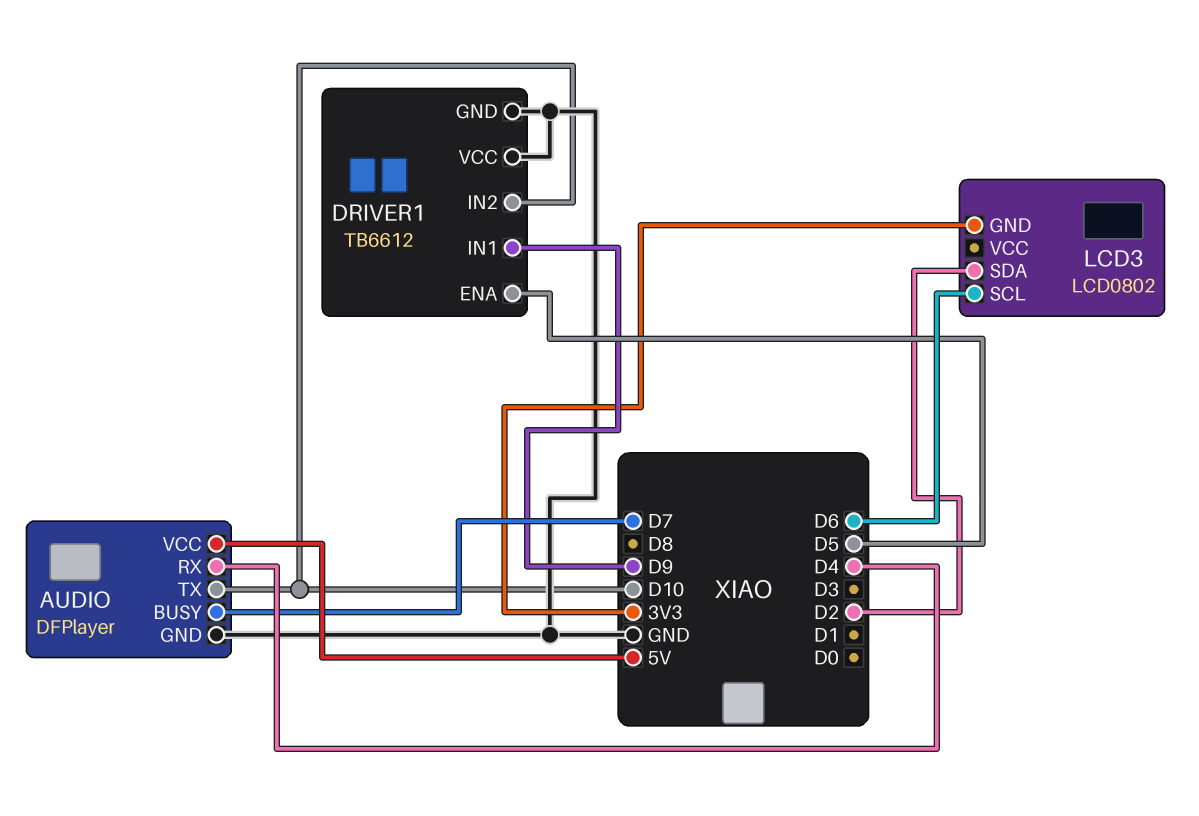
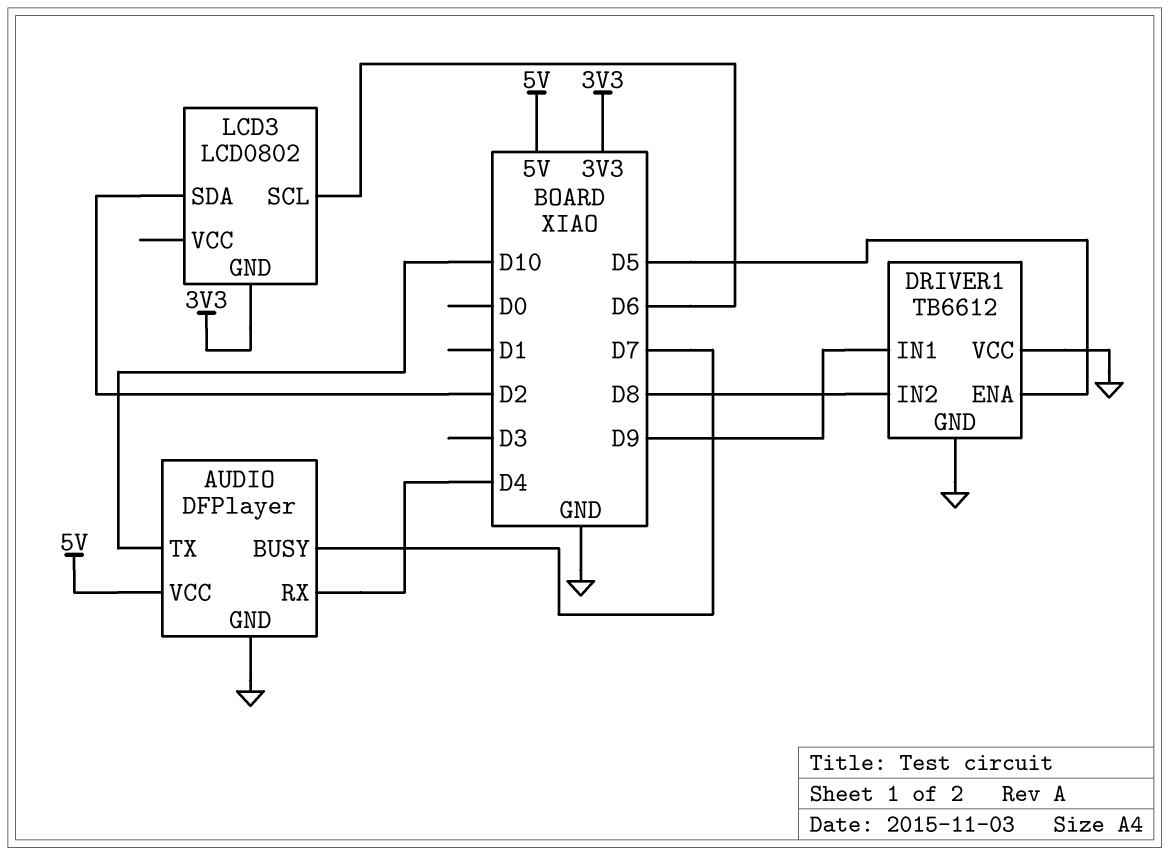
DRIVER1 pin IN2: D10 -> D8

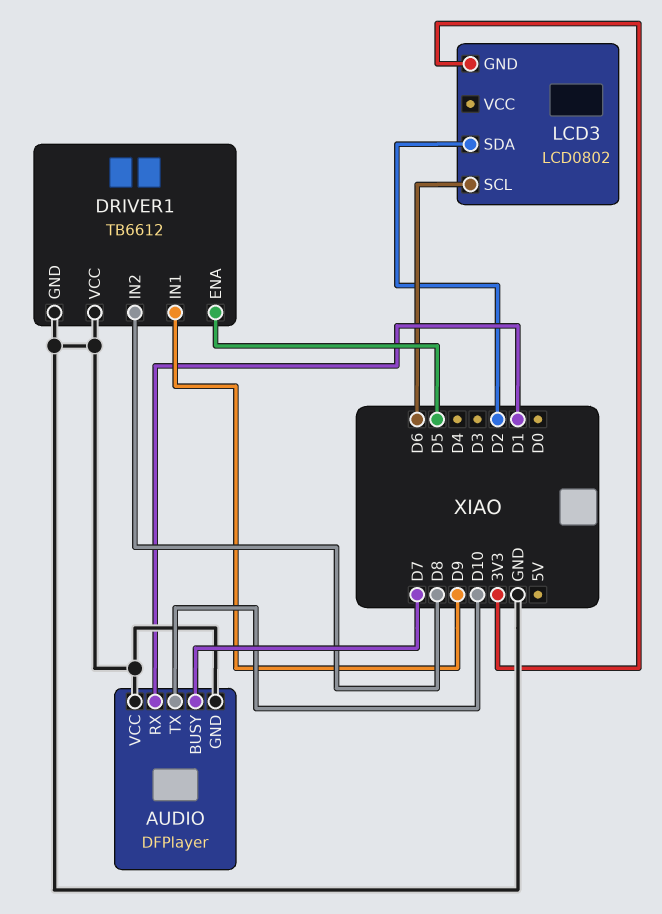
AUDIO pin RX: D4 -> D1
AUDIO pin VCC: 5V -> GND

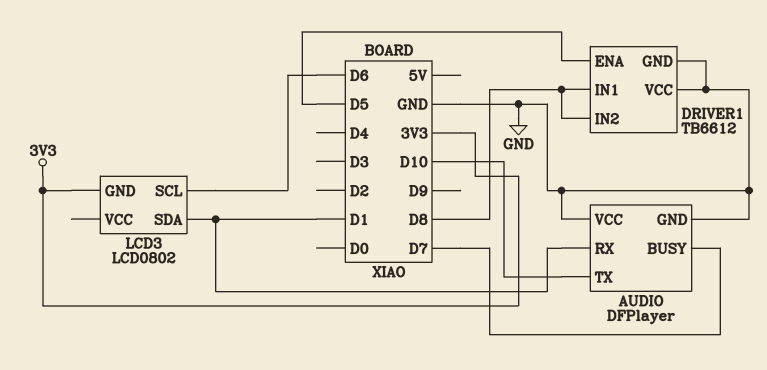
DRIVER1 pin IN1: D9 -> D8
LCD3 pin SDA: D2 -> D1

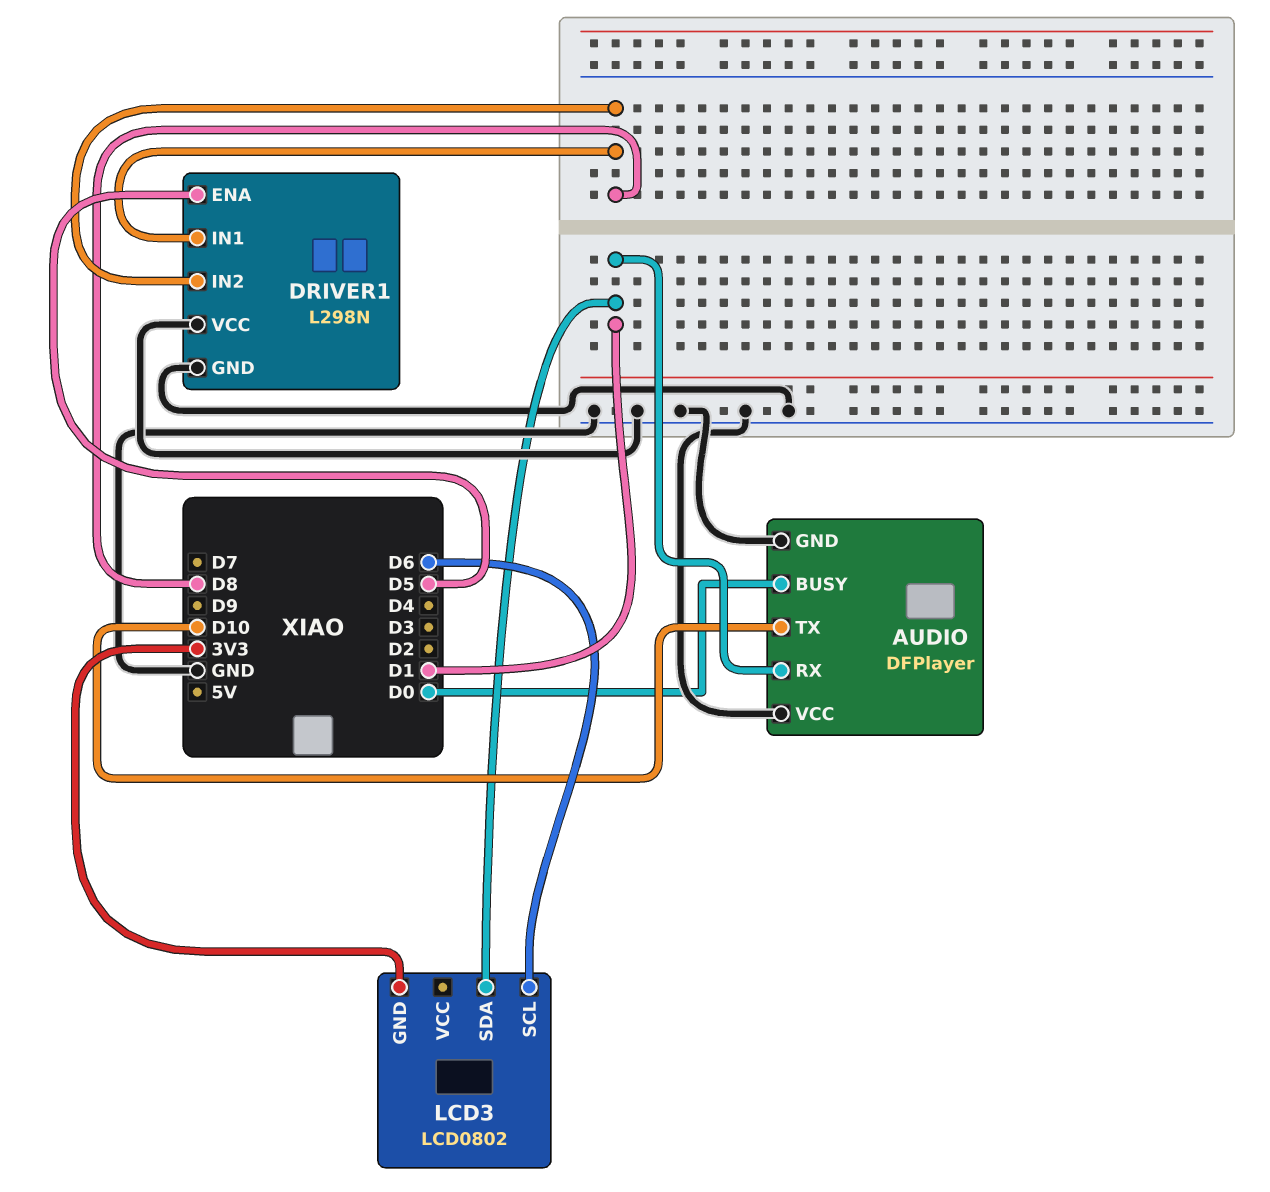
AUDIO pin BUSY: D7 -> D0
DRIVER1: TB6612 -> L298N

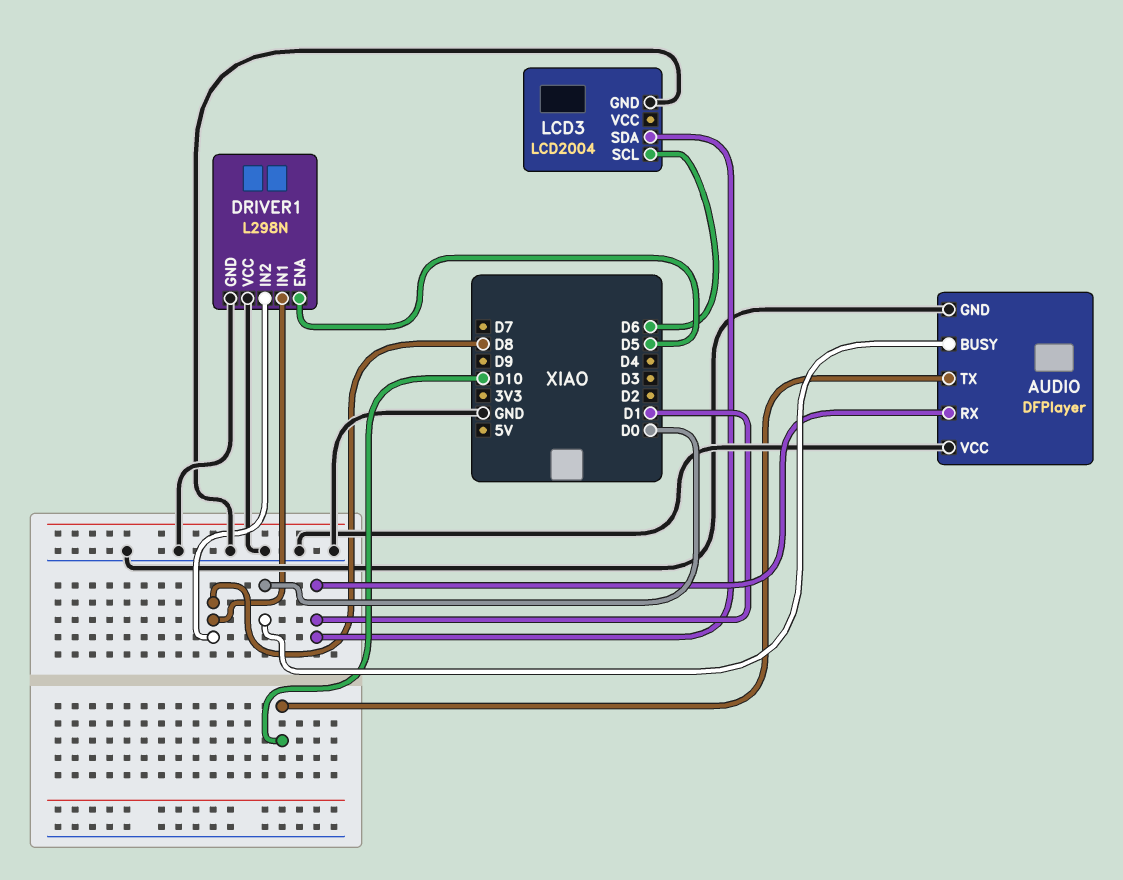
LCD3: LCD0802 -> LCD2004
LCD3 pin GND: 3V3 -> GND

